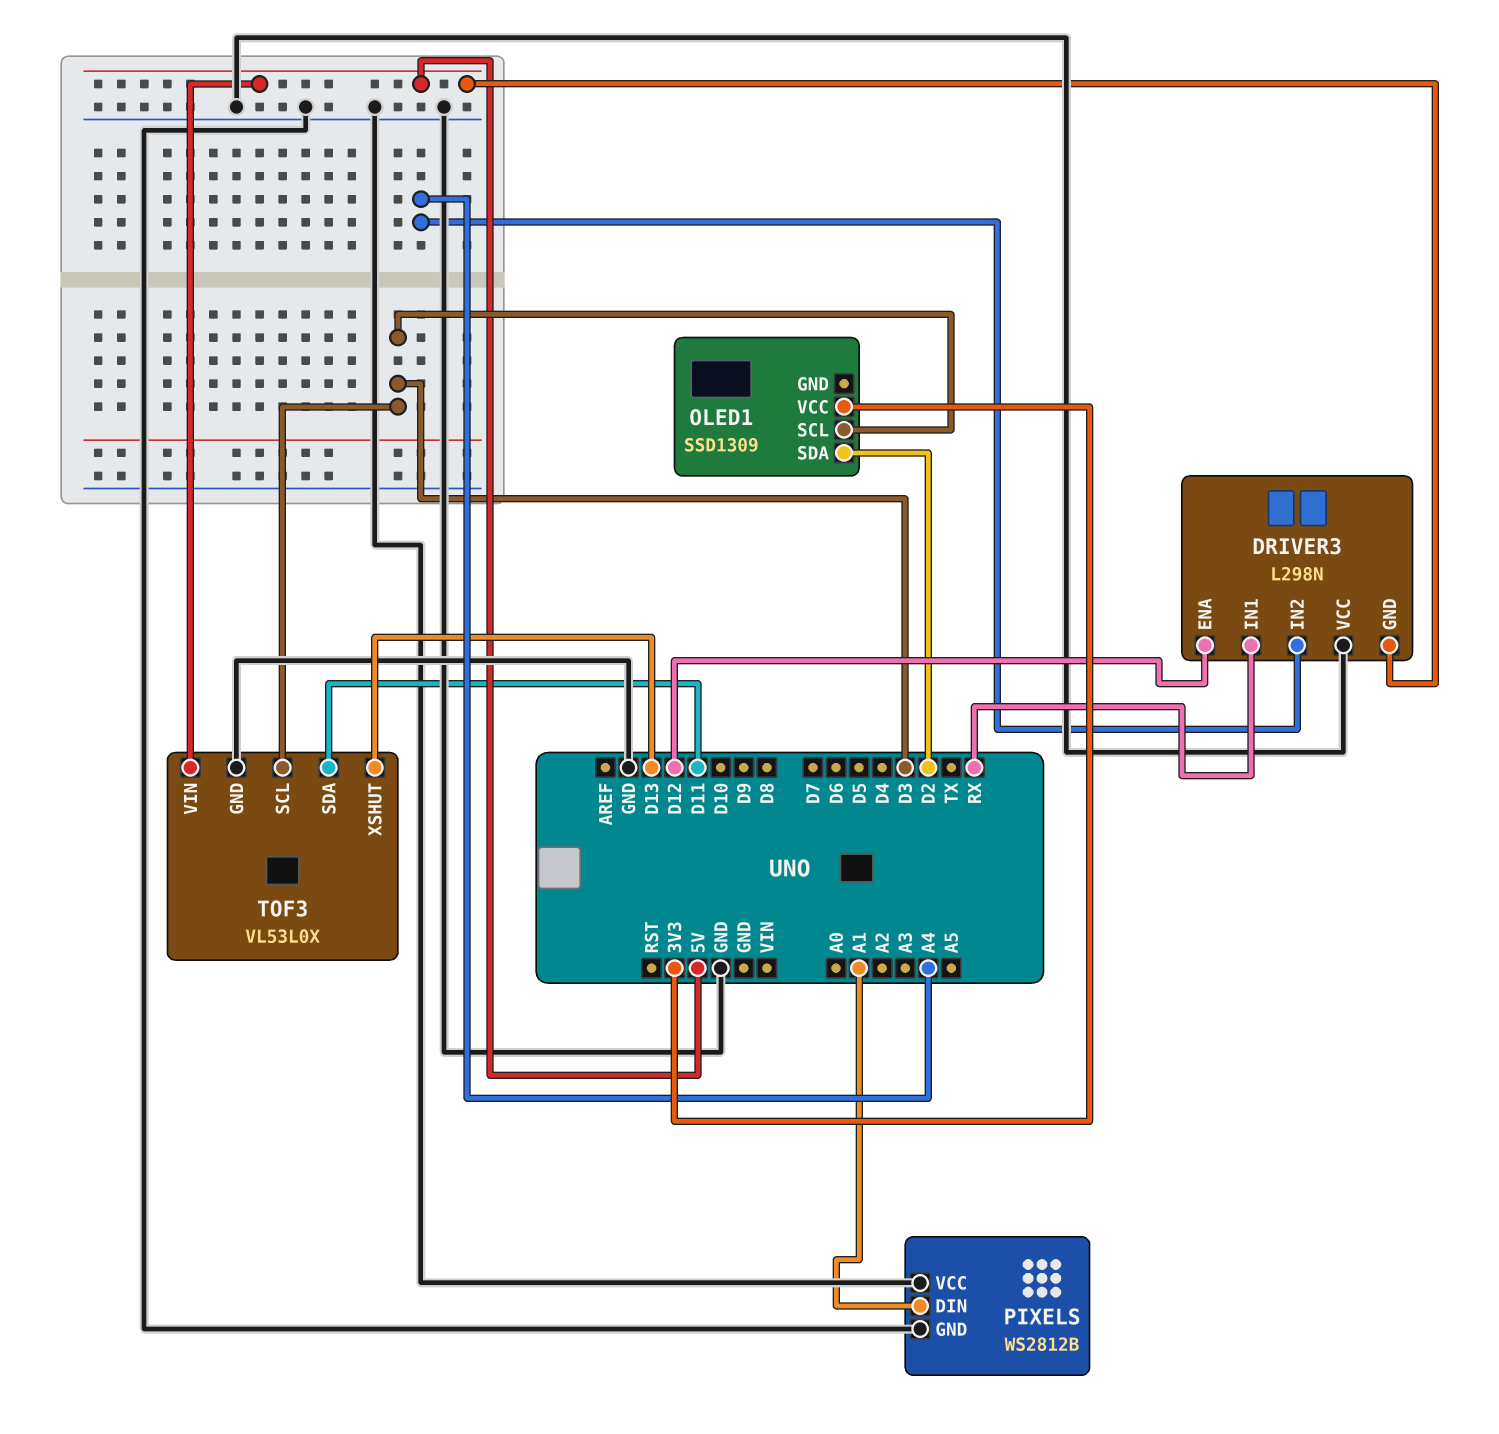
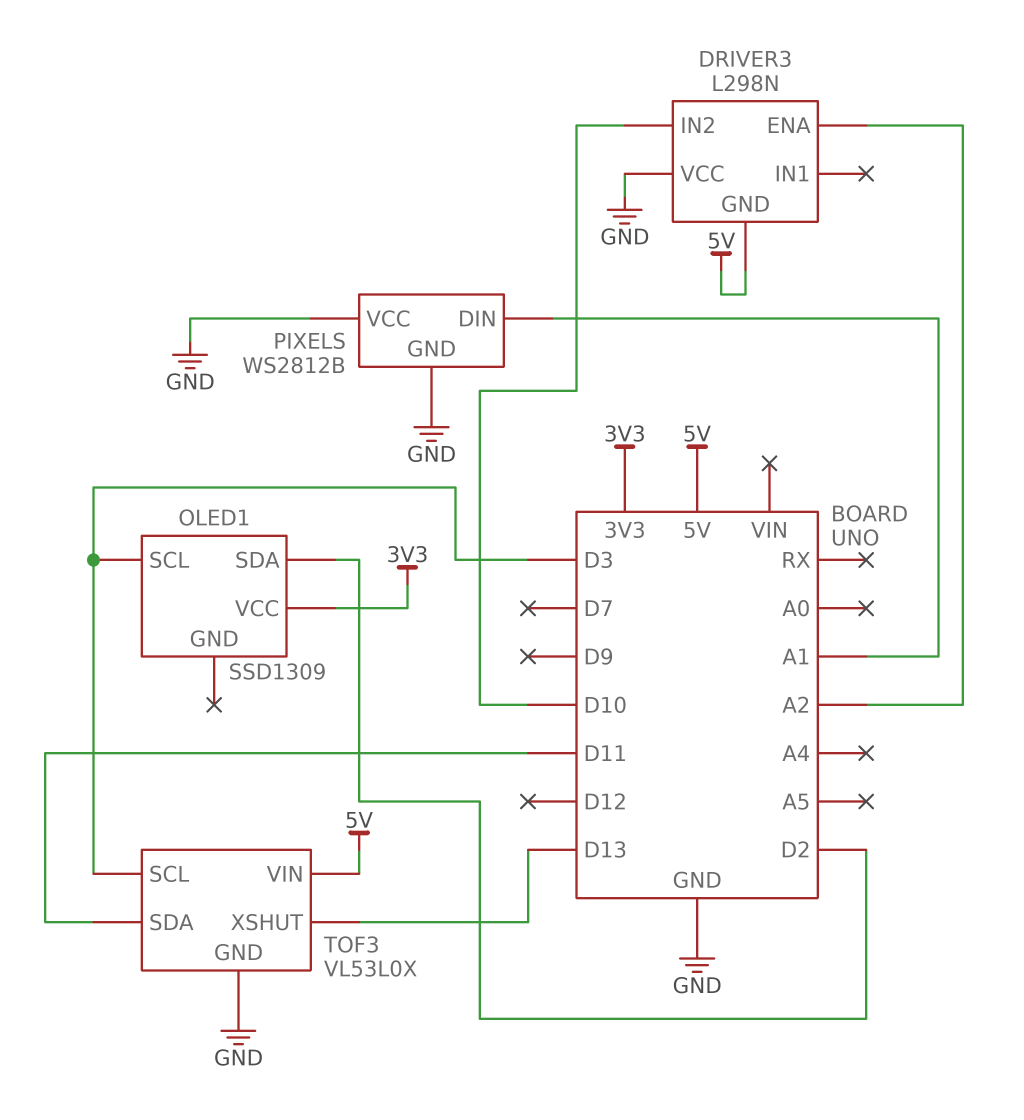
DRIVER3 pin ENA: D12 -> A2
DRIVER3 pin IN1: RX -> none
DRIVER3 pin IN2: A4 -> D10

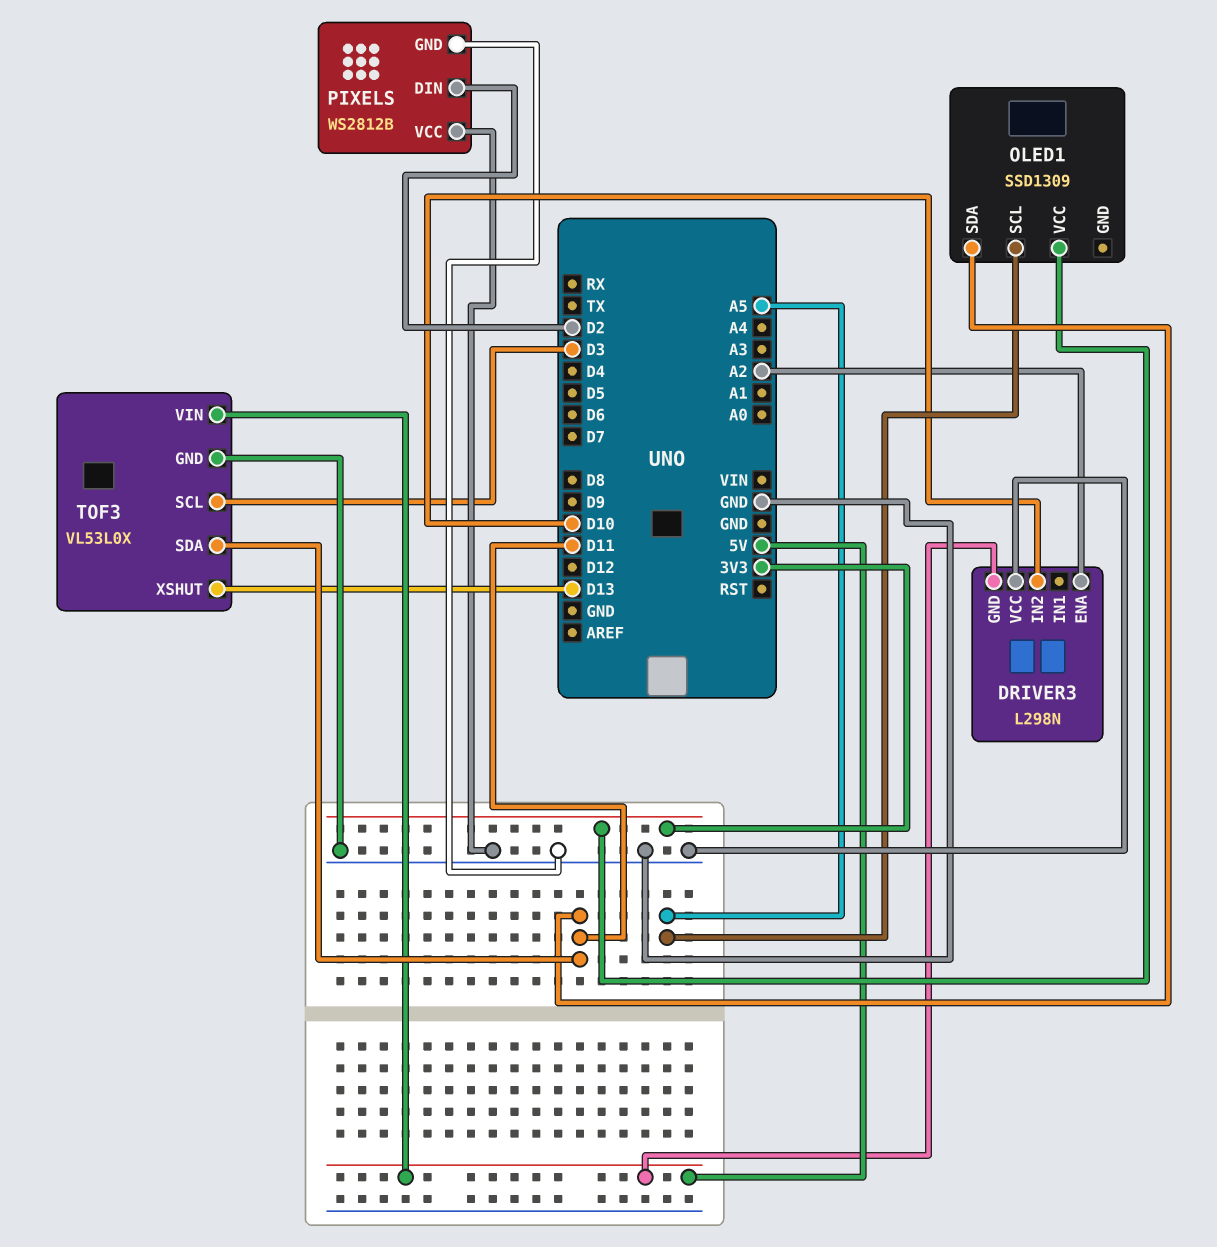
OLED1 pin SCL: D3 -> A5
OLED1 pin SDA: D2 -> D11
PIXELS pin DIN: A1 -> D2

